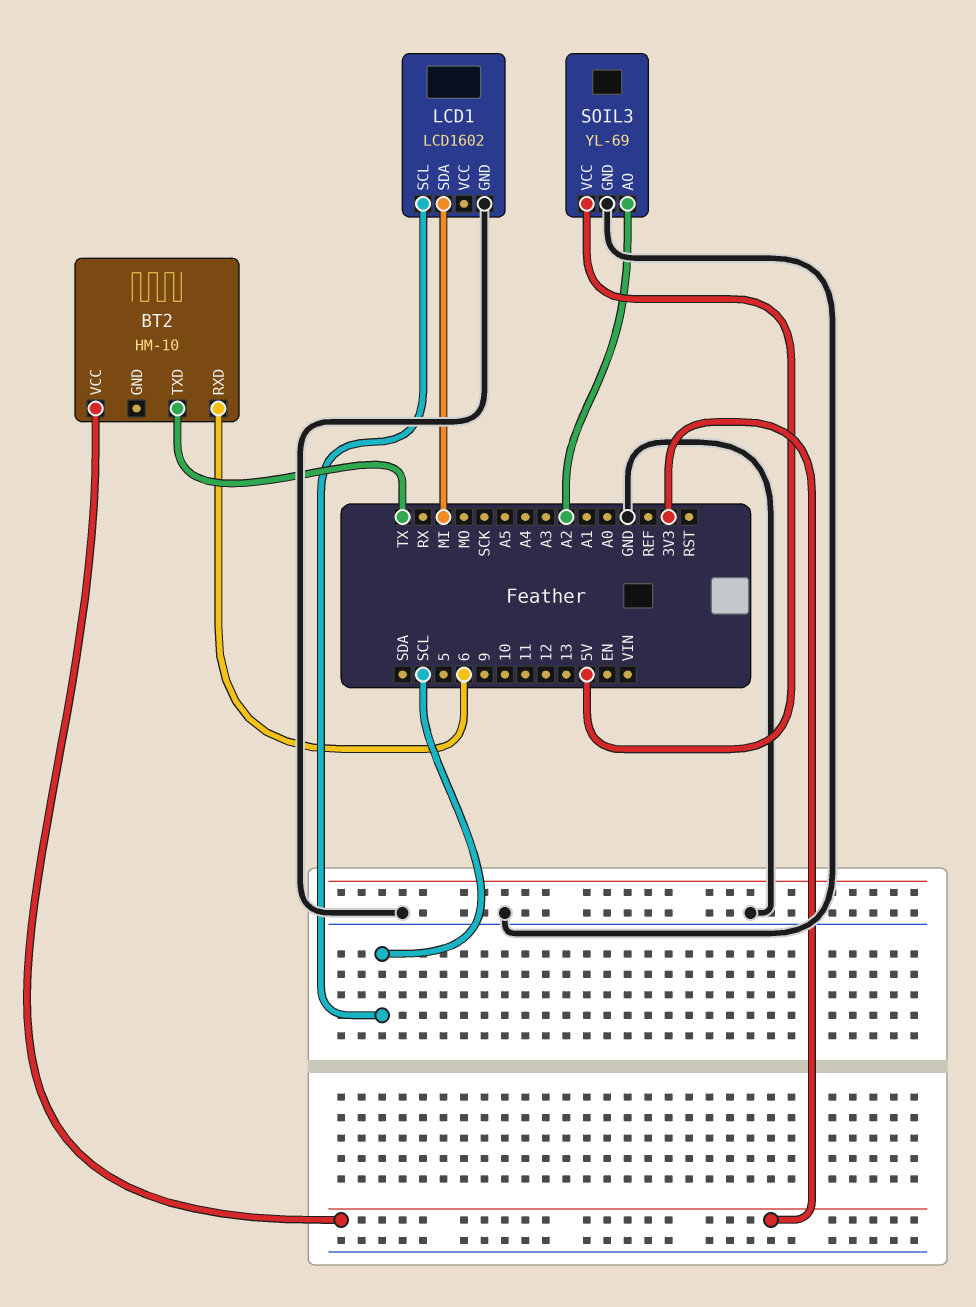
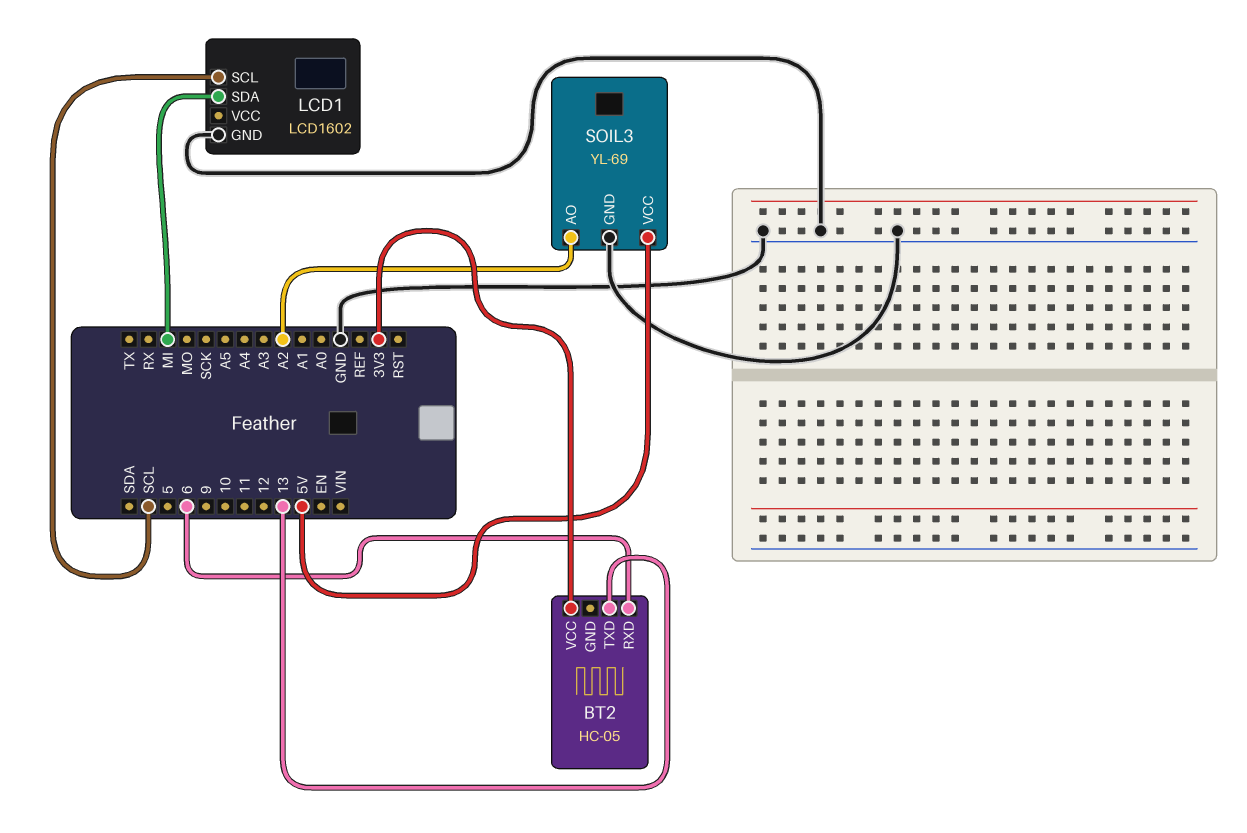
BT2: HM-10 -> HC-05
BT2 pin TXD: TX -> 13

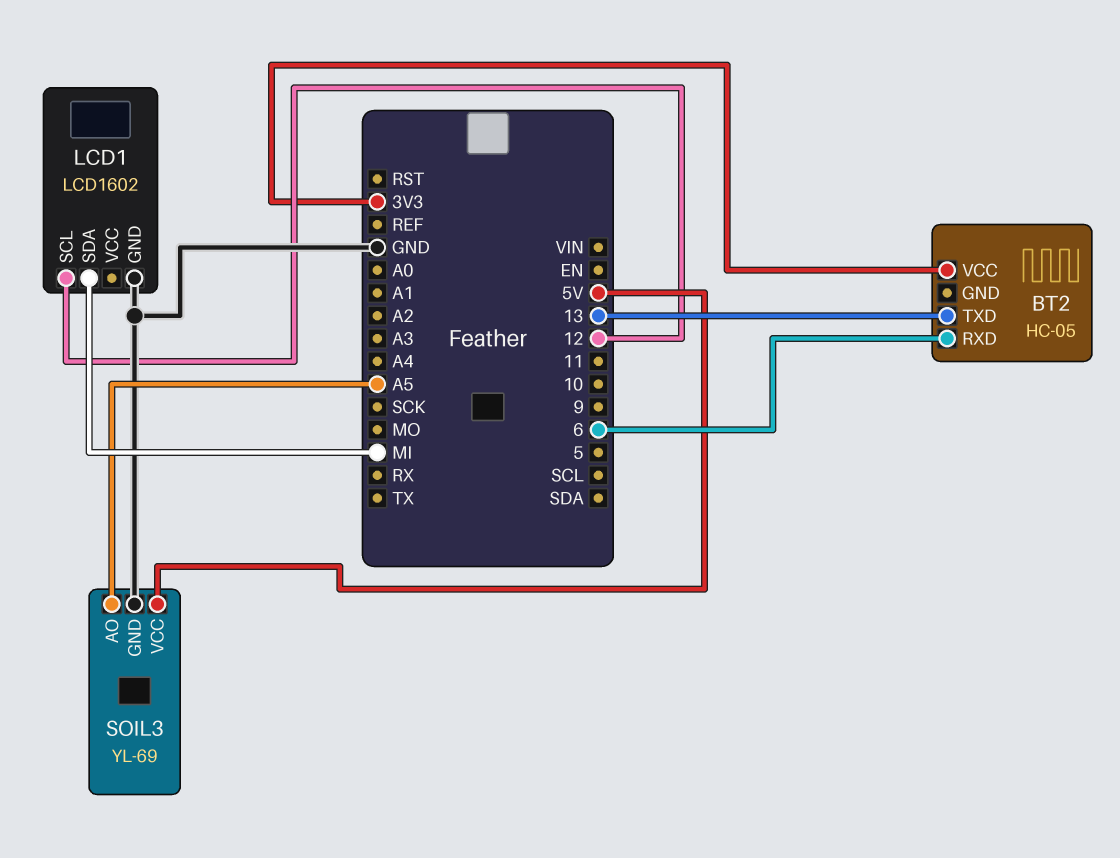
LCD1 pin SCL: SCL -> 12
SOIL3 pin AO: A2 -> A5

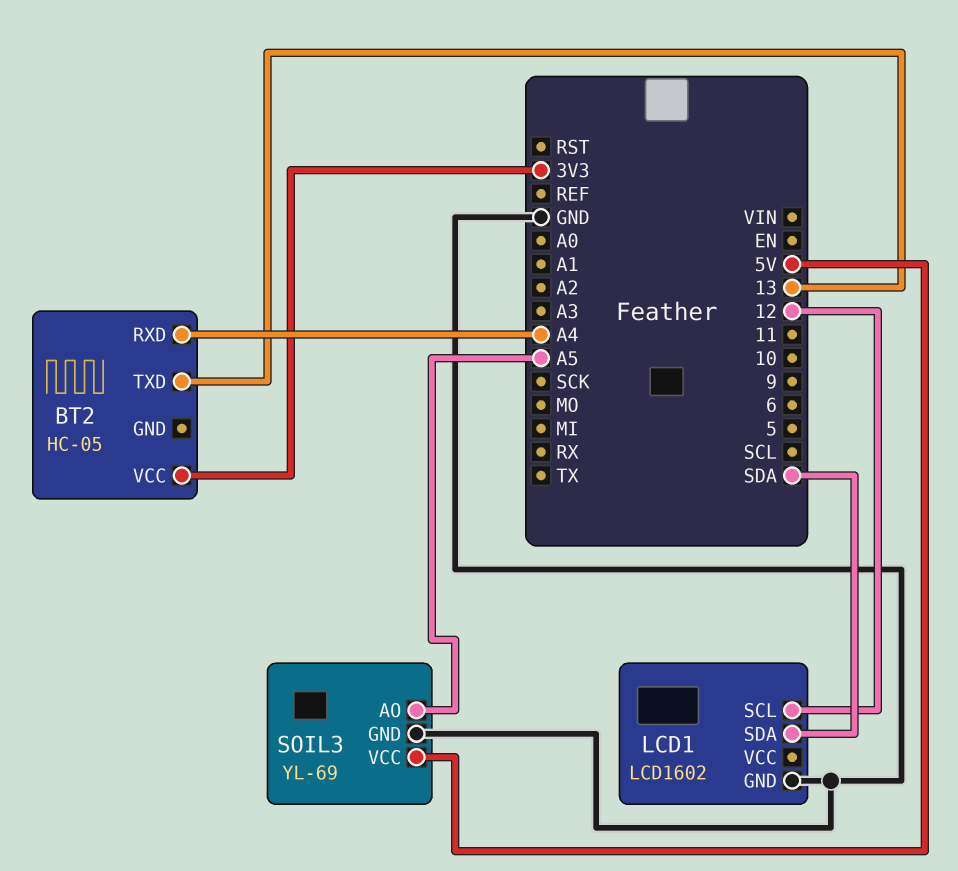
BT2 pin RXD: 6 -> A4
LCD1 pin SDA: MI -> SDA

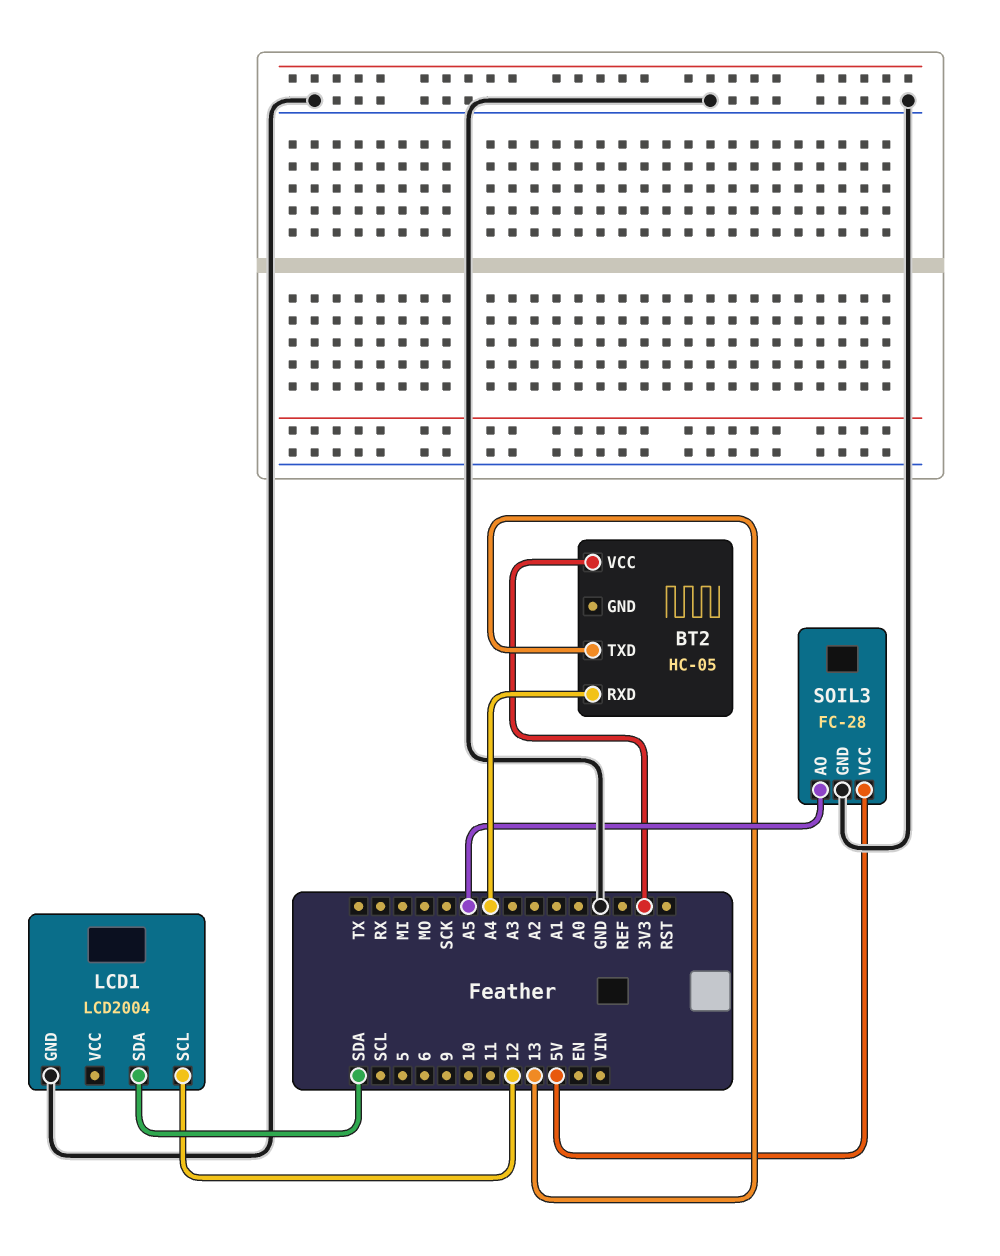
LCD1: LCD1602 -> LCD2004
SOIL3: YL-69 -> FC-28

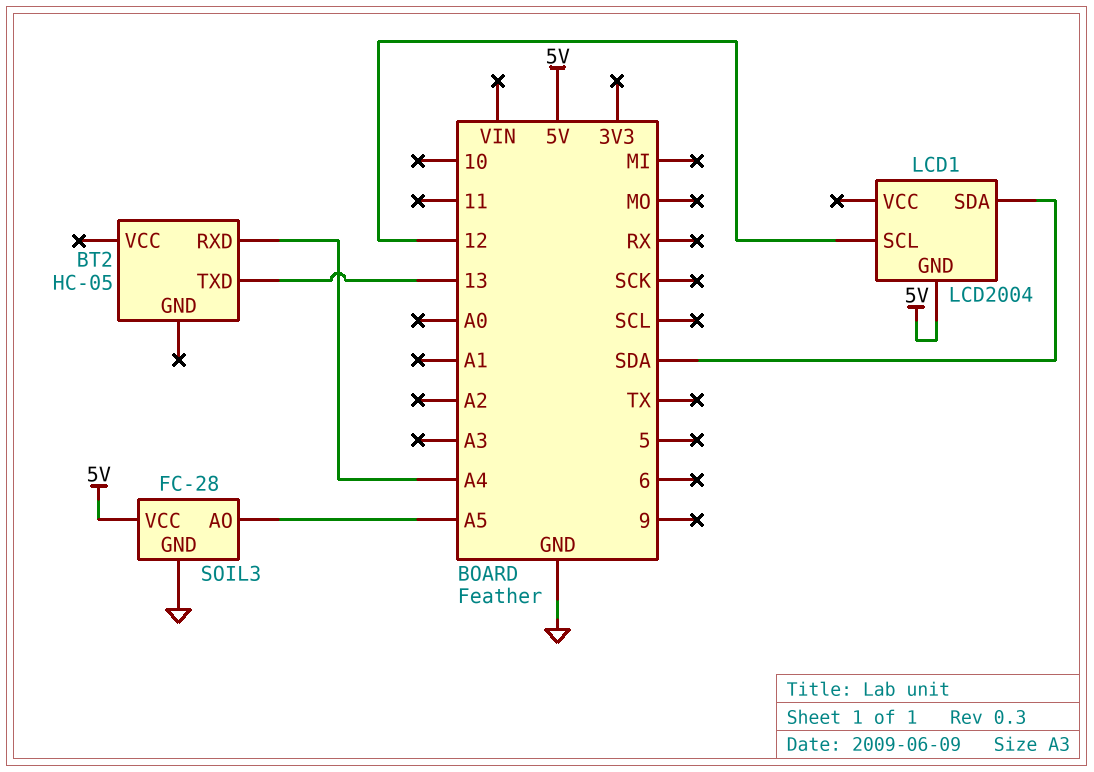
BT2 pin VCC: 3V3 -> none
LCD1 pin GND: GND -> 5V

